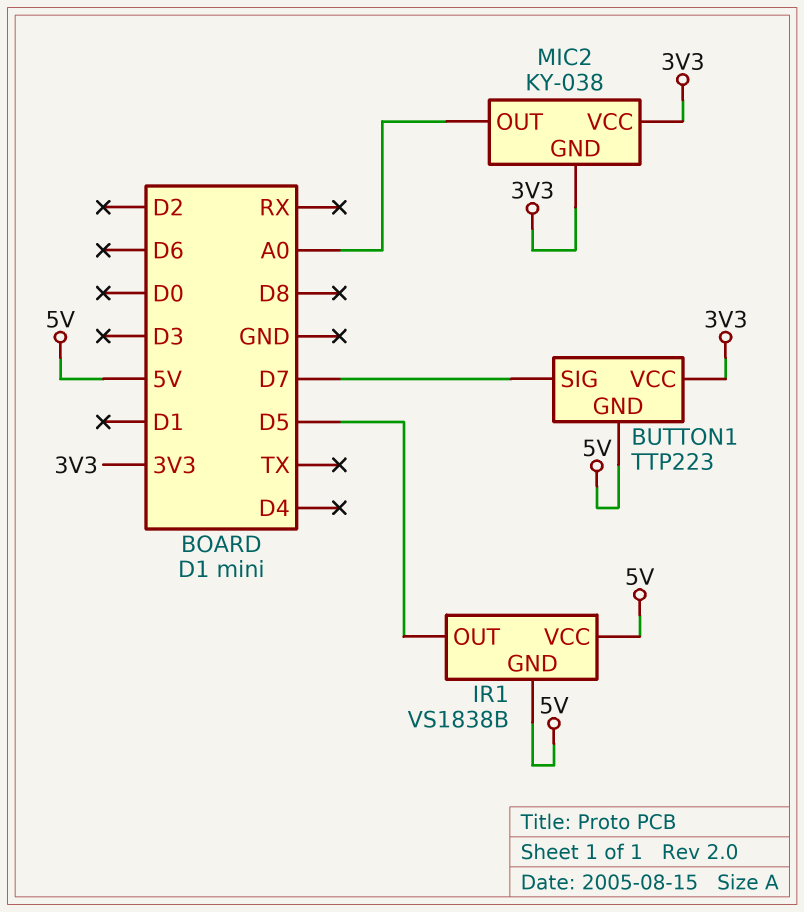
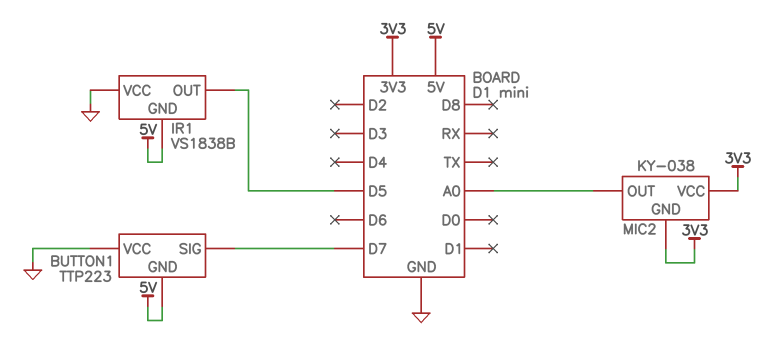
BUTTON1 pin VCC: 3V3 -> GND
IR1 pin VCC: 5V -> GND

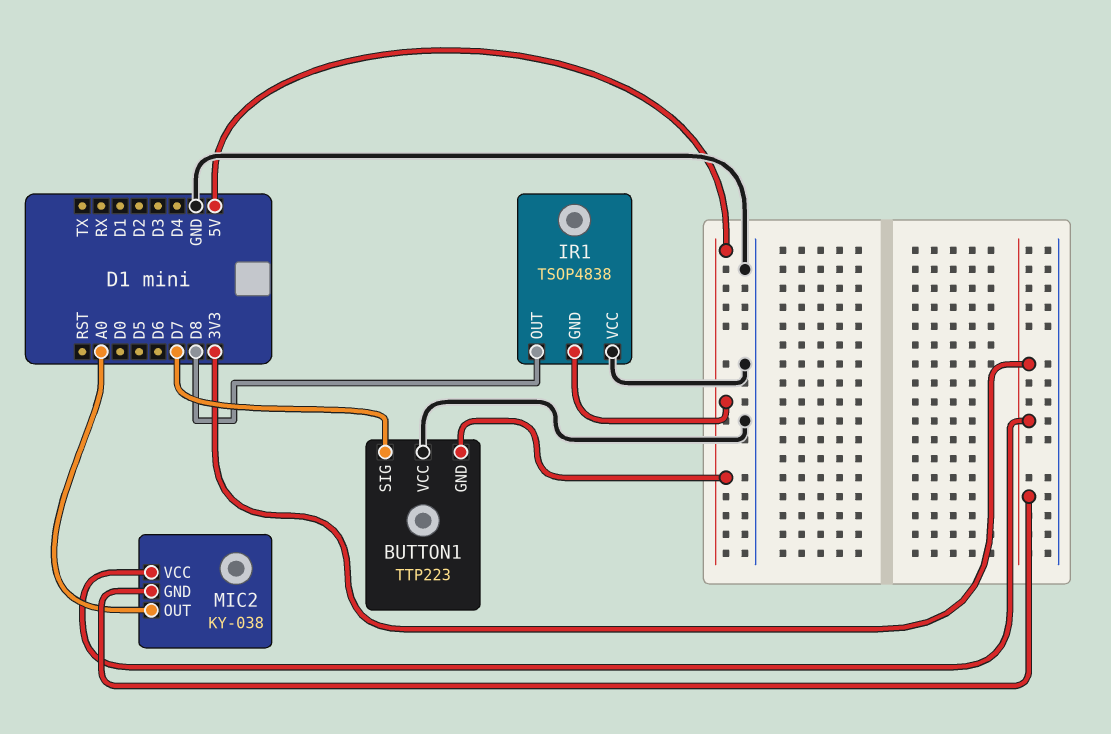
IR1: VS1838B -> TSOP4838
IR1 pin OUT: D5 -> D8

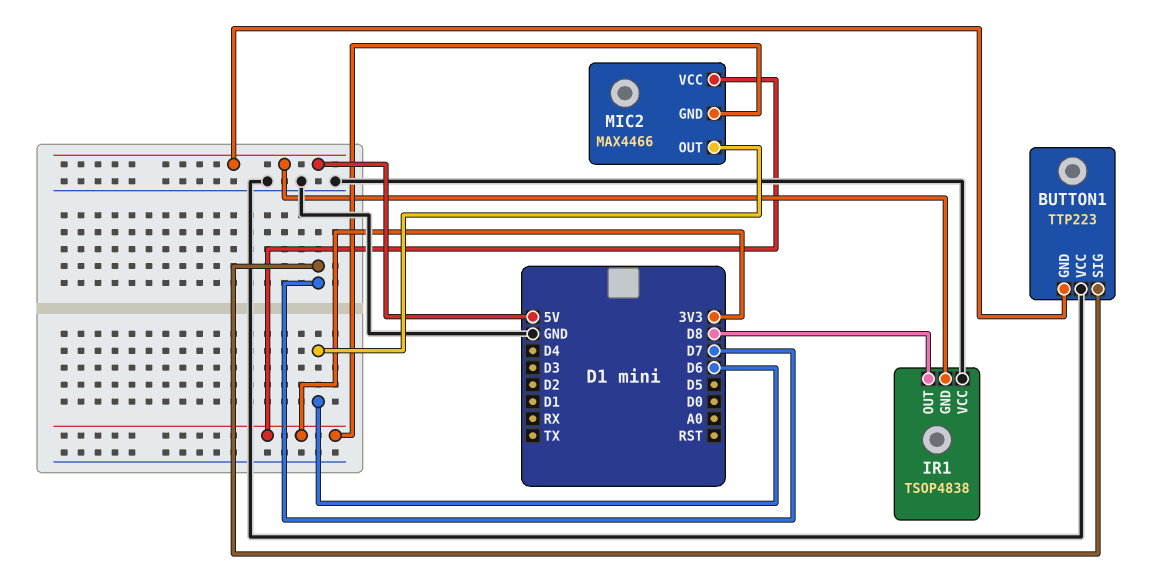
MIC2: KY-038 -> MAX4466
MIC2 pin OUT: A0 -> D6

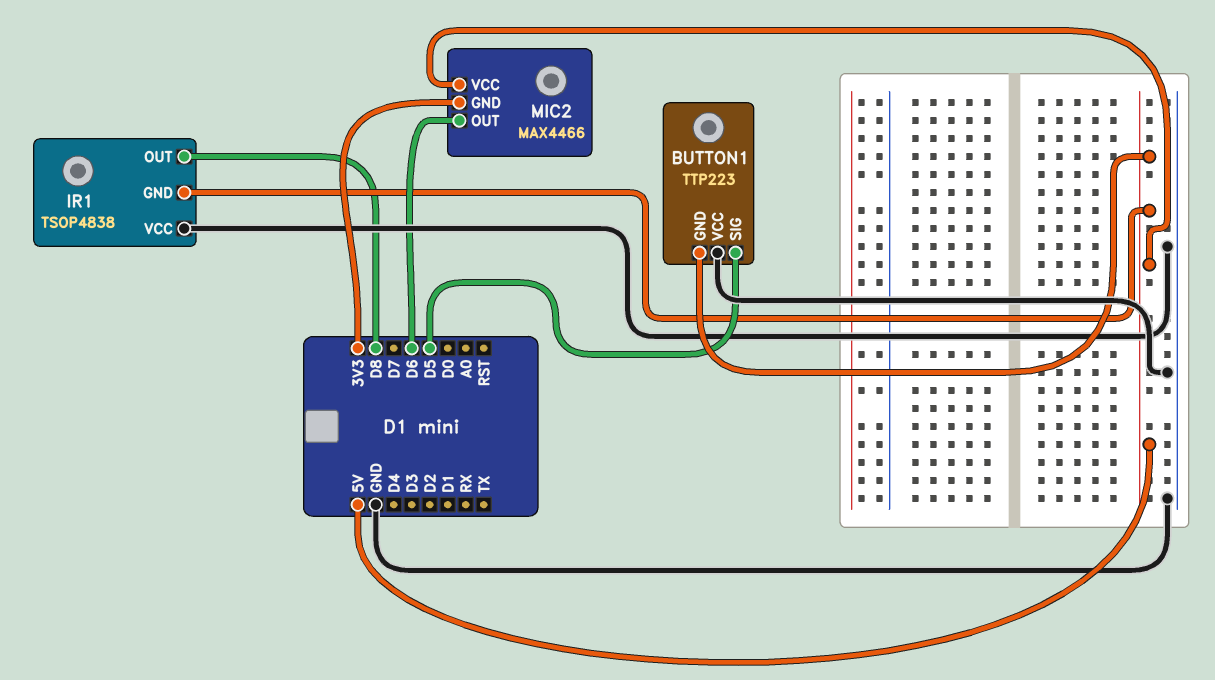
BUTTON1 pin SIG: D7 -> D5
MIC2 pin VCC: 3V3 -> 5V

